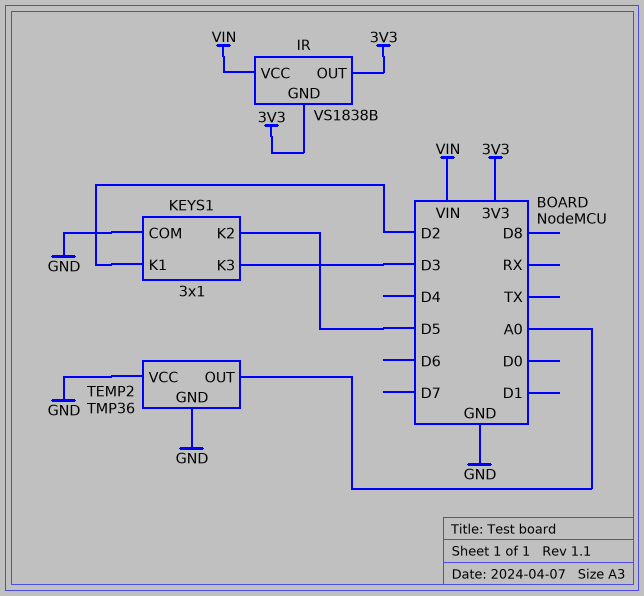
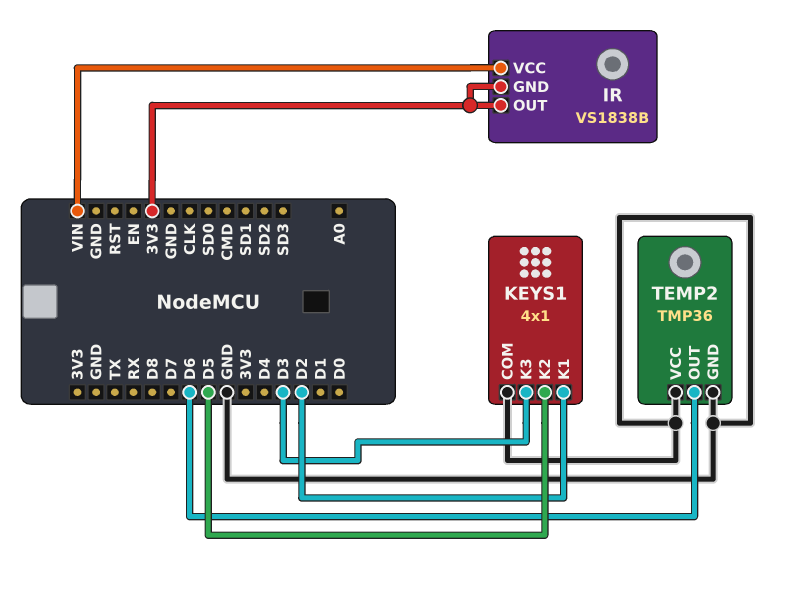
KEYS1: 3x1 -> 4x1
TEMP2 pin OUT: A0 -> D6

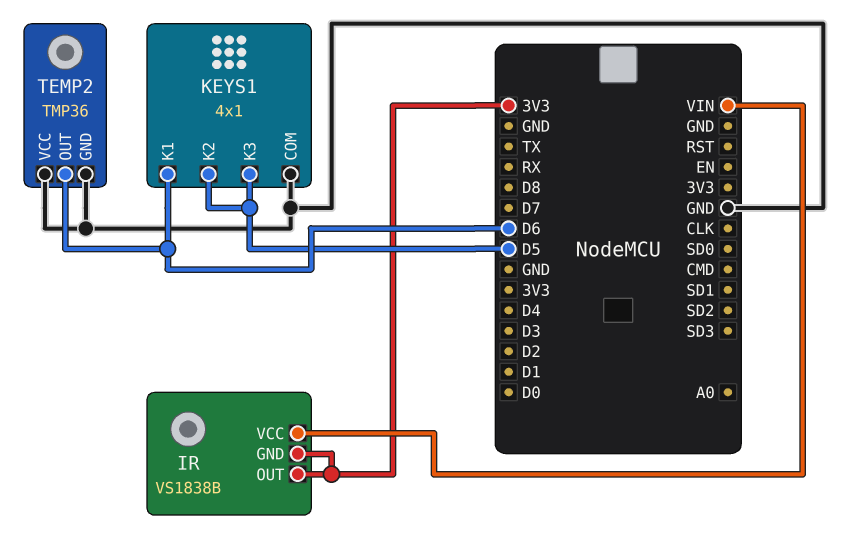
KEYS1 pin K1: D2 -> D6
KEYS1 pin K3: D3 -> D5

